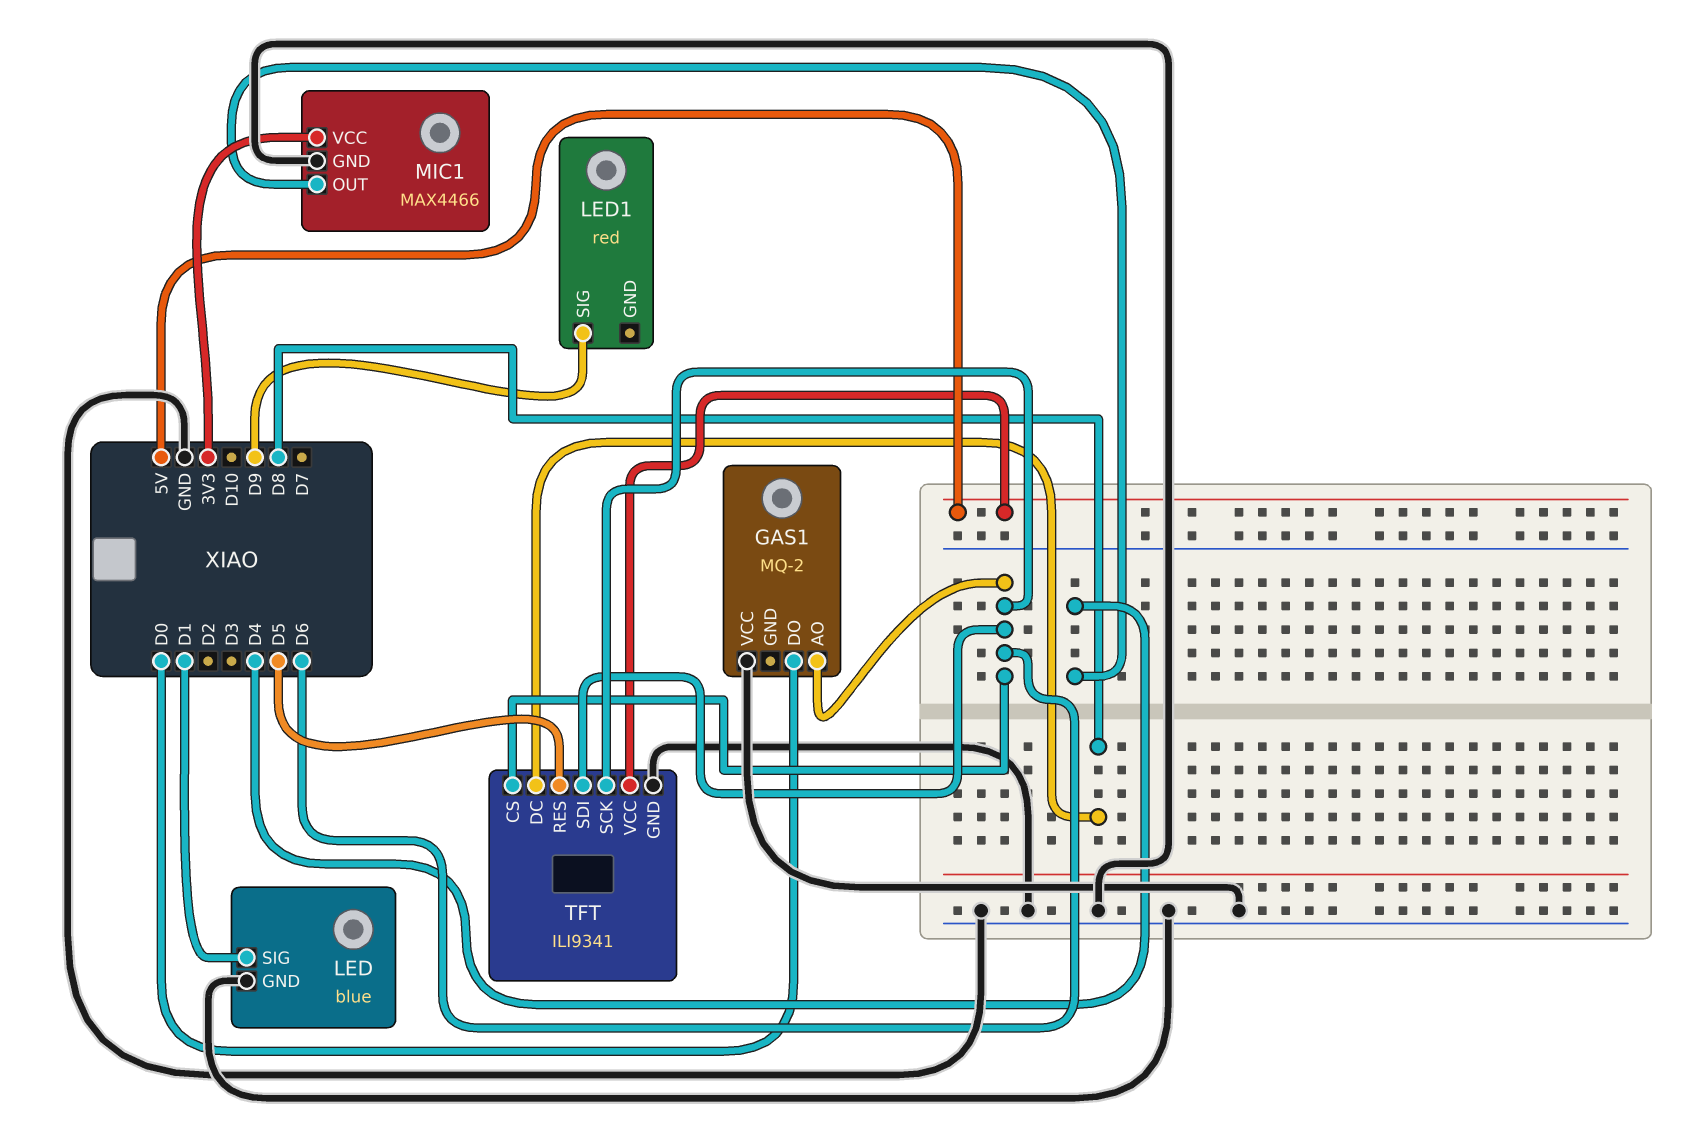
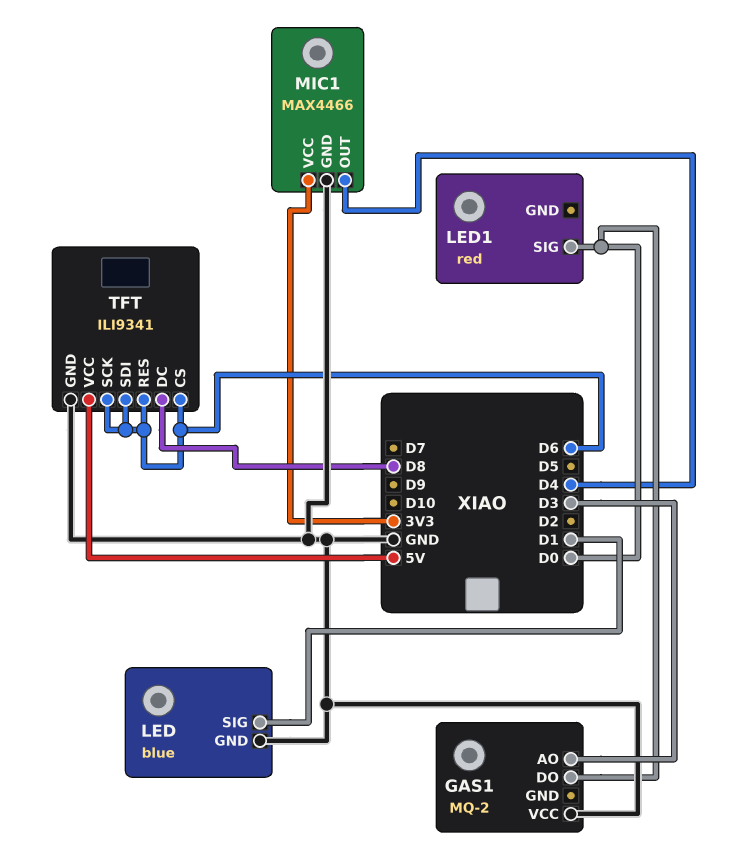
GAS1 pin AO: D6 -> D3
LED1 pin SIG: D9 -> D0
TFT pin RES: D5 -> D6

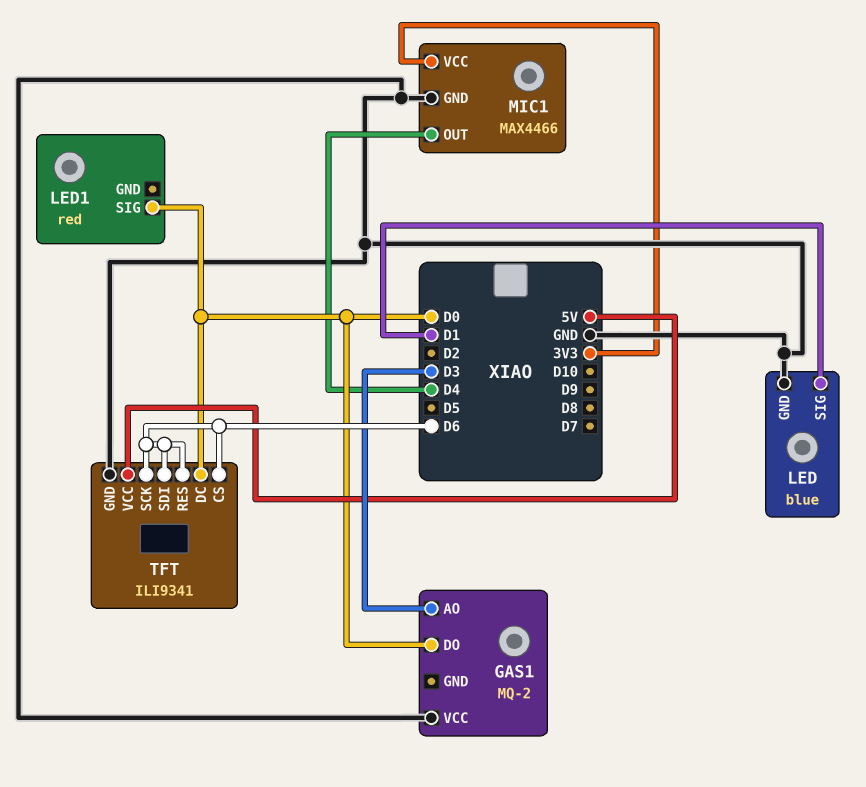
TFT pin DC: D8 -> D0

